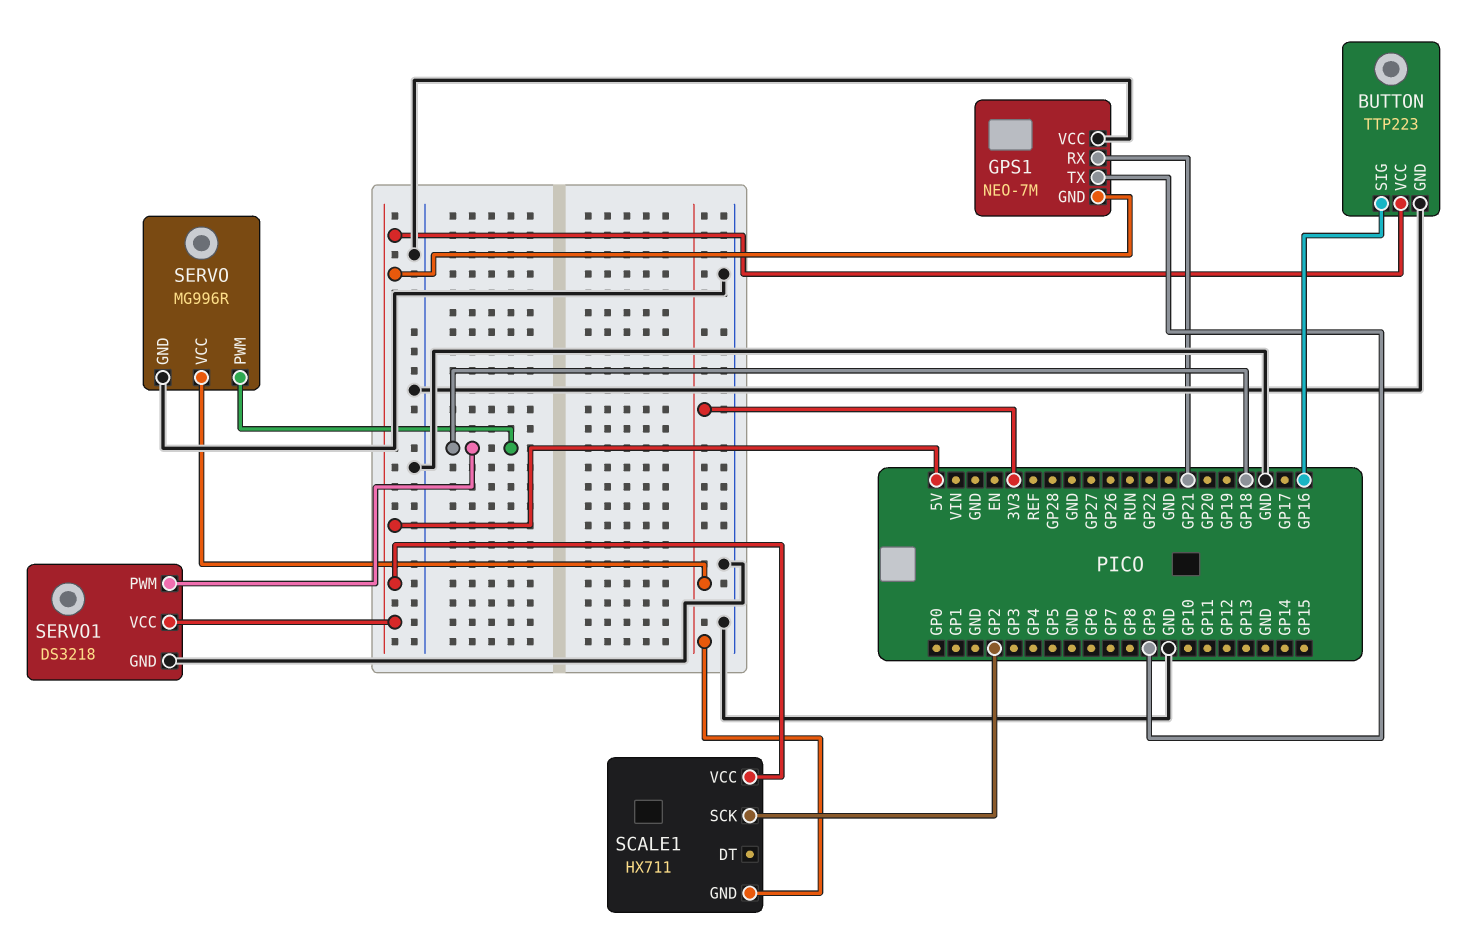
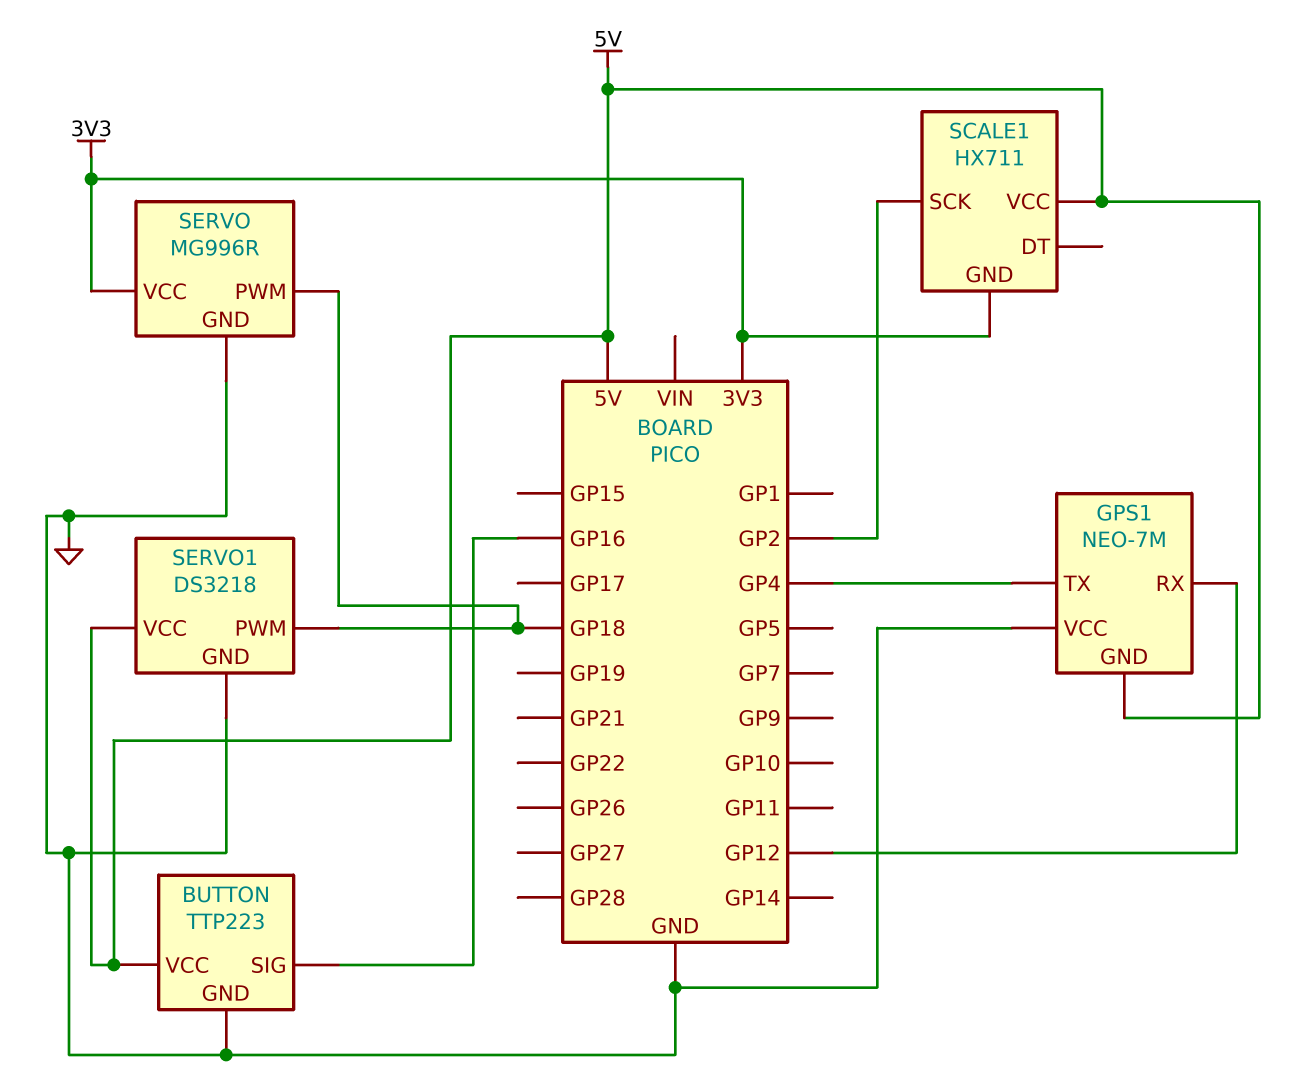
GPS1 pin RX: GP21 -> GP12
GPS1 pin TX: GP9 -> GP4

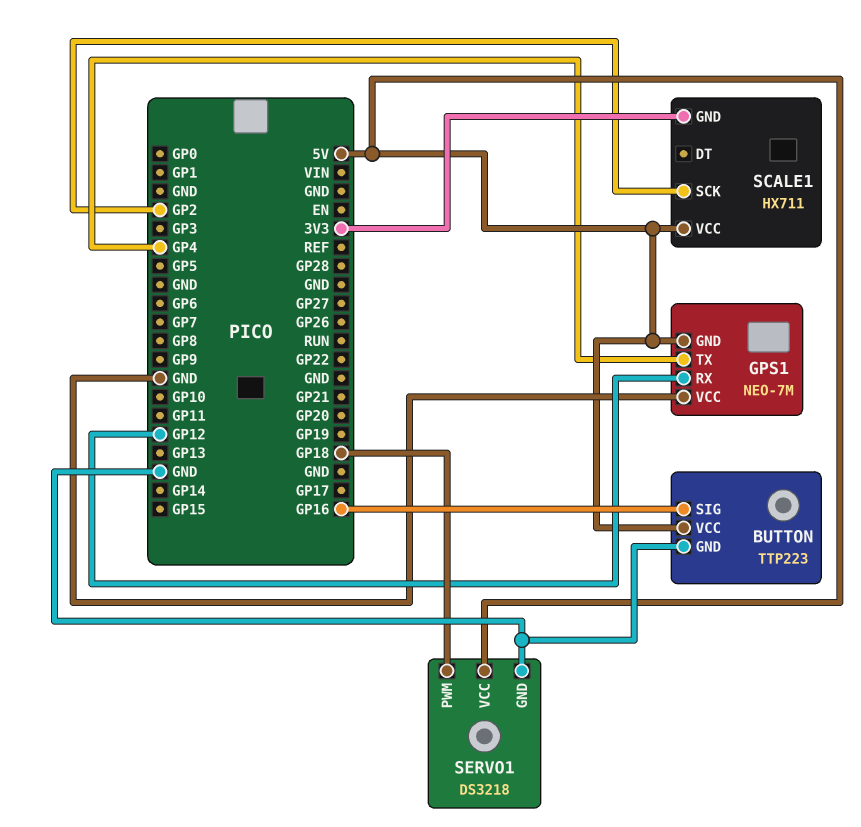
SERVO: MG996R -> none
SERVO pin GND: GND -> none
SERVO pin PWM: GP18 -> none
SERVO pin VCC: 3V3 -> none

